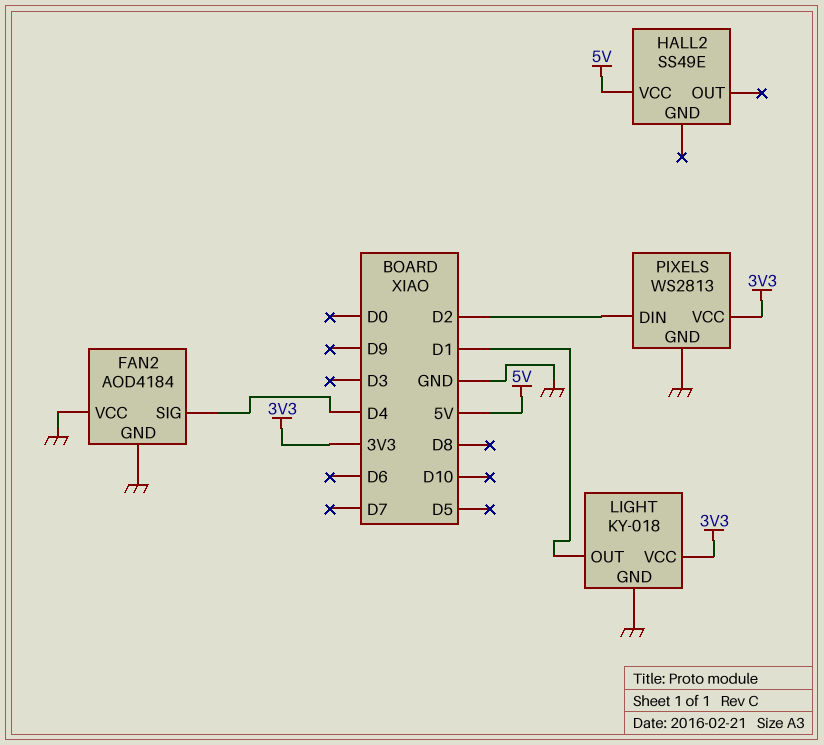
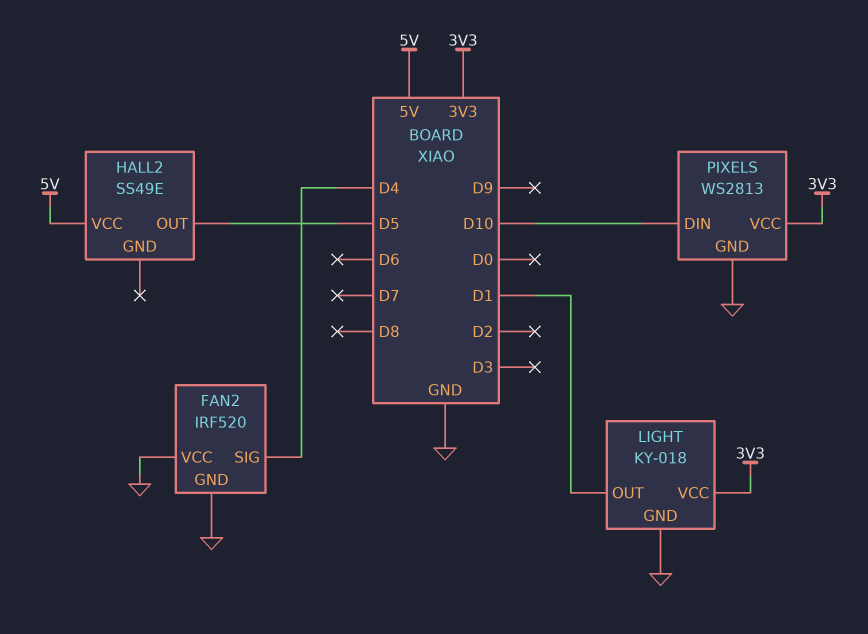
FAN2: AOD4184 -> IRF520
HALL2 pin OUT: none -> D5
PIXELS pin DIN: D2 -> D10

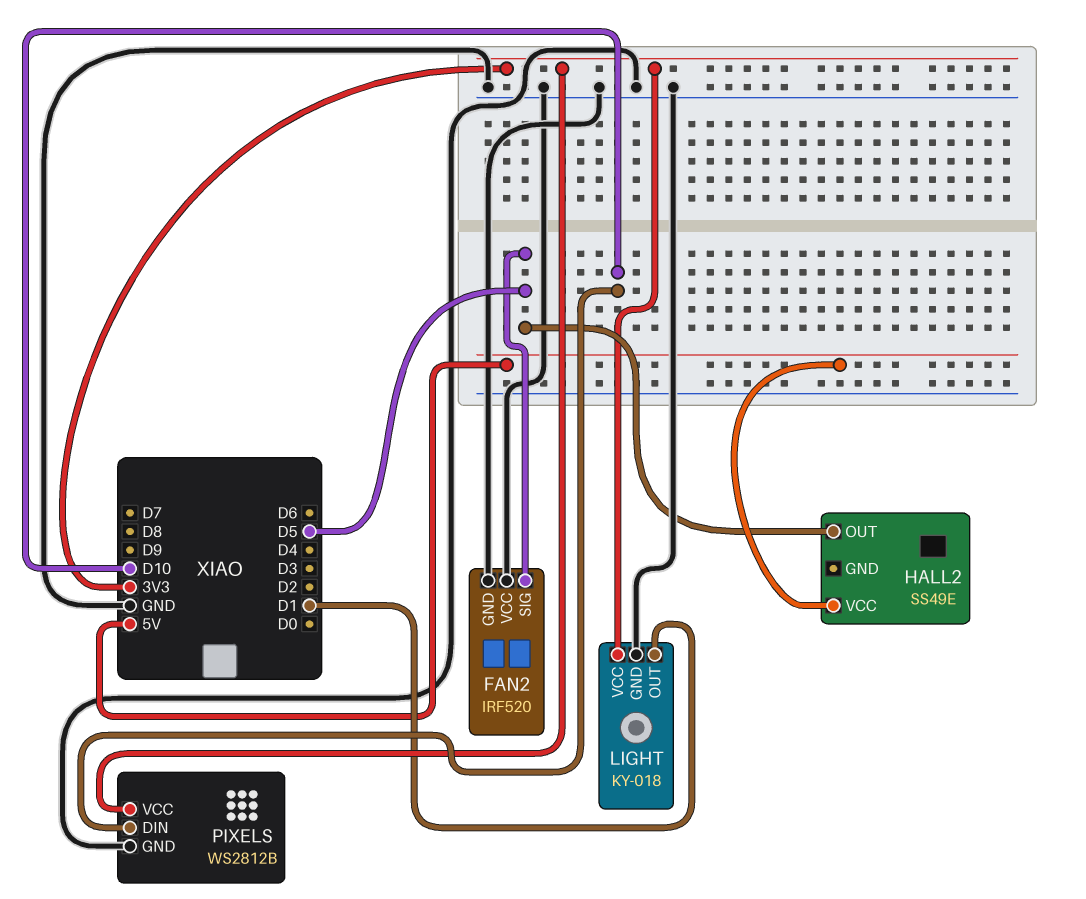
FAN2 pin SIG: D4 -> D5
PIXELS: WS2813 -> WS2812B

